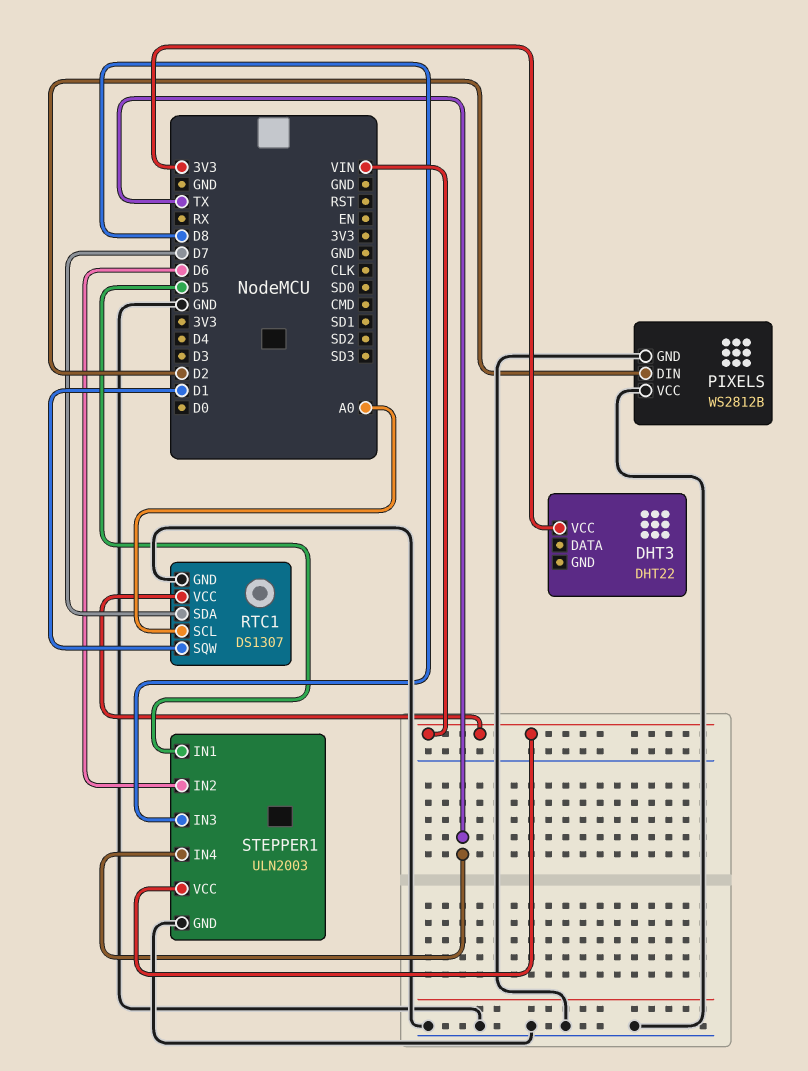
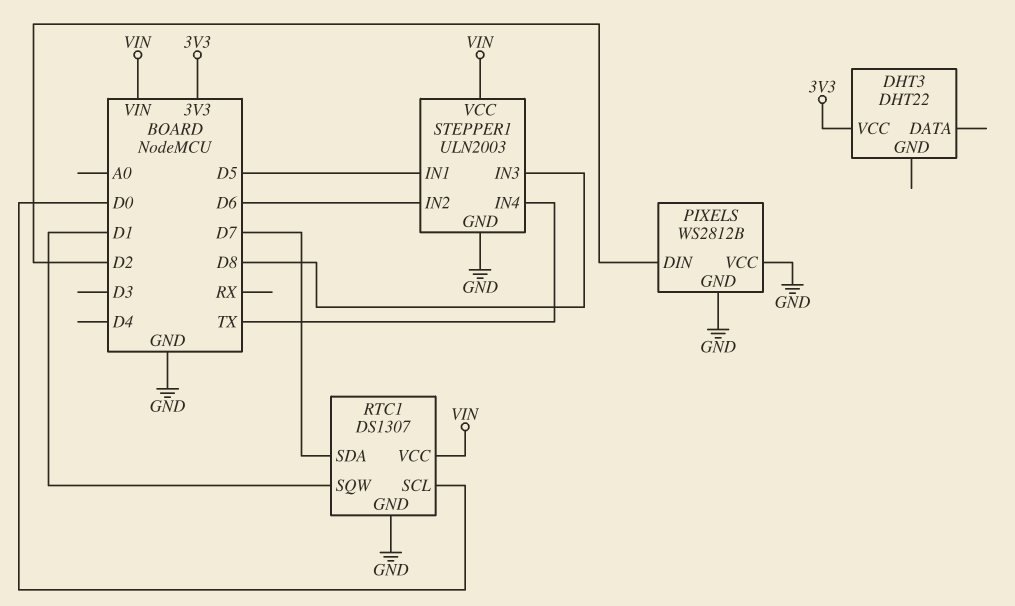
RTC1 pin SCL: A0 -> D0

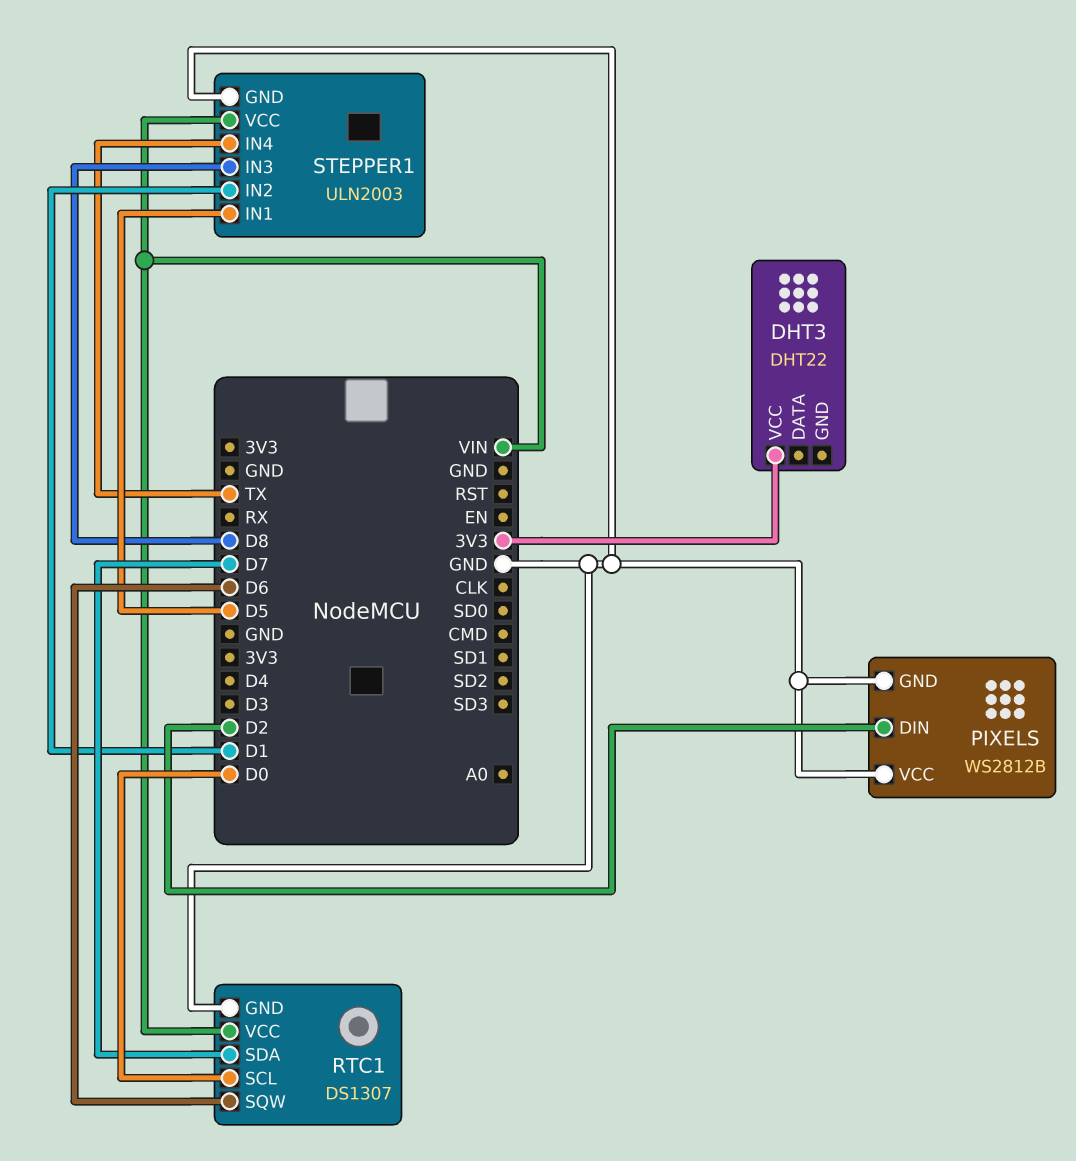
RTC1 pin SQW: D1 -> D6
STEPPER1 pin IN2: D6 -> D1

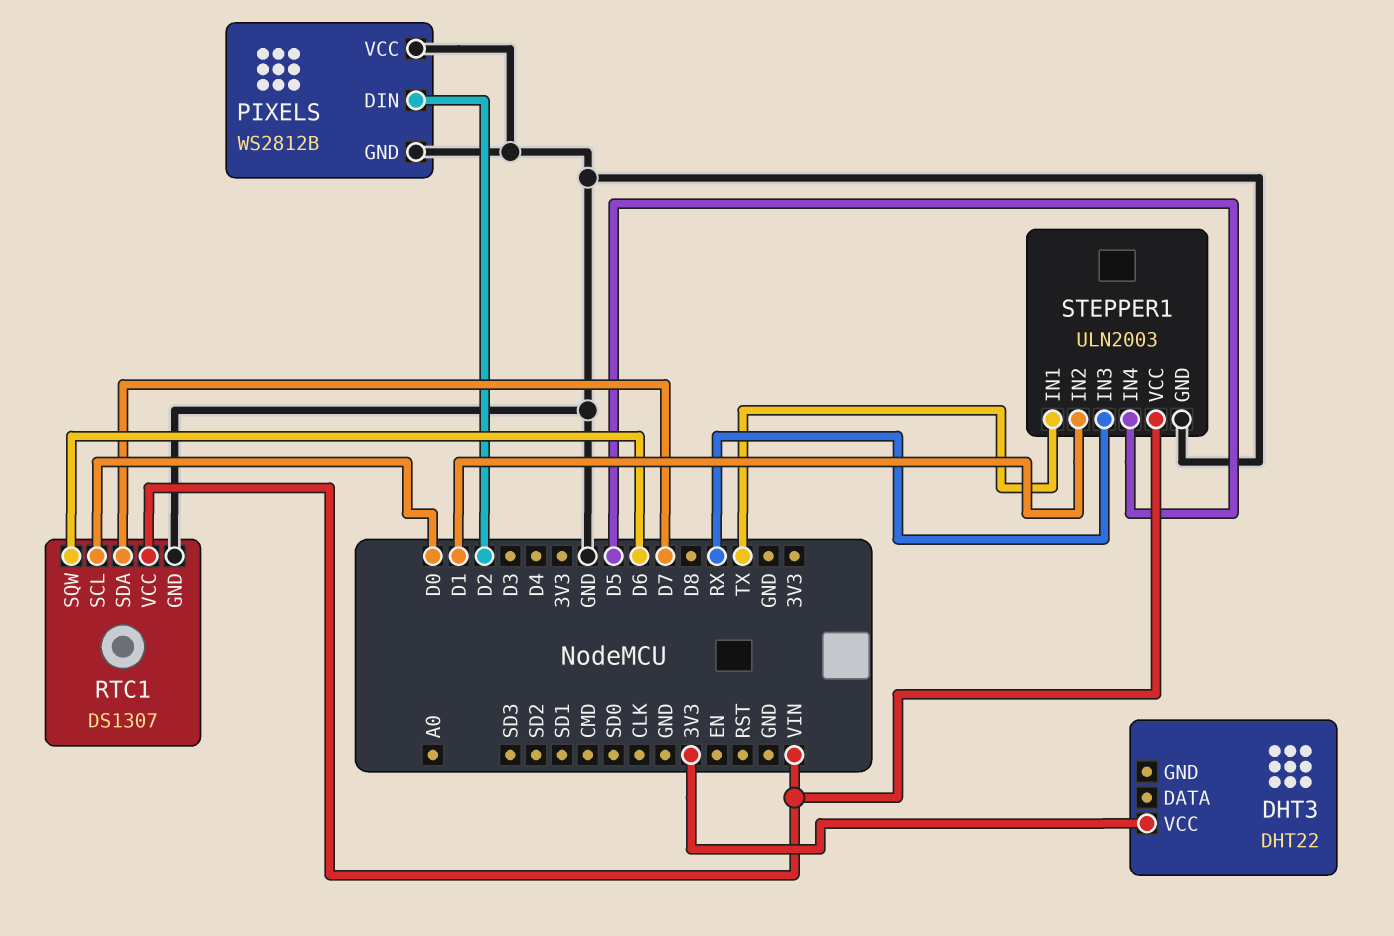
STEPPER1 pin IN1: D5 -> TX
STEPPER1 pin IN3: D8 -> RX
STEPPER1 pin IN4: TX -> D5

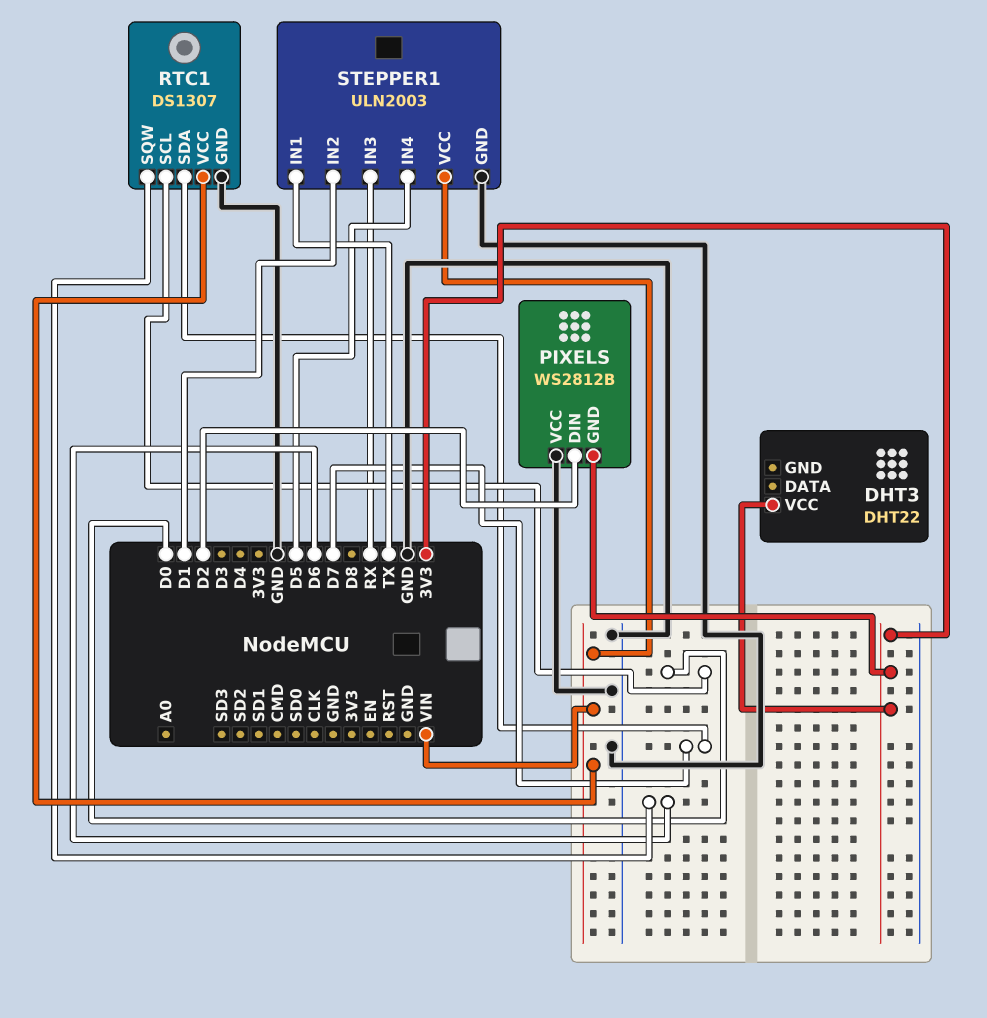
PIXELS pin GND: GND -> 3V3

